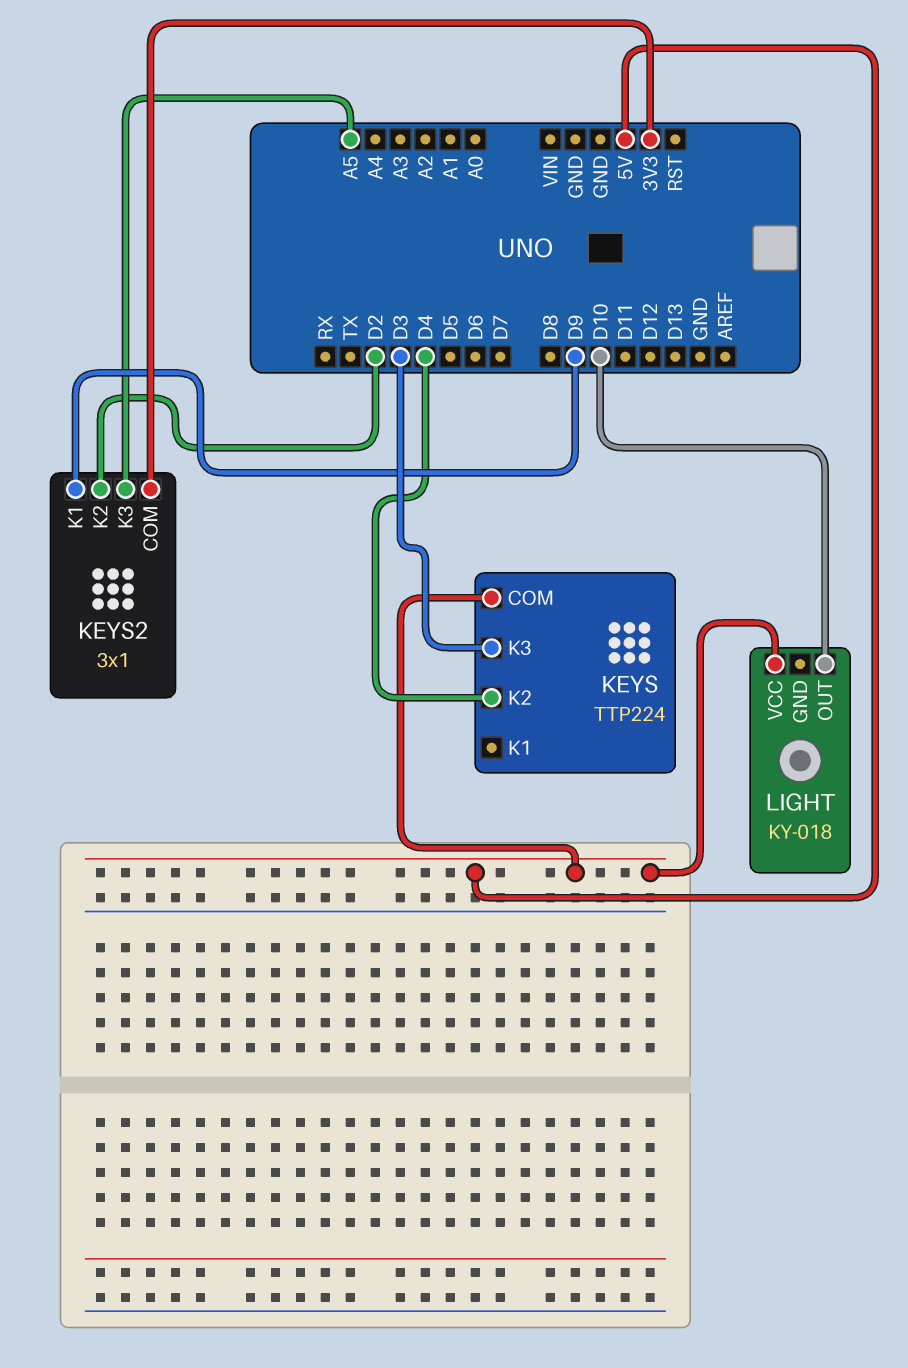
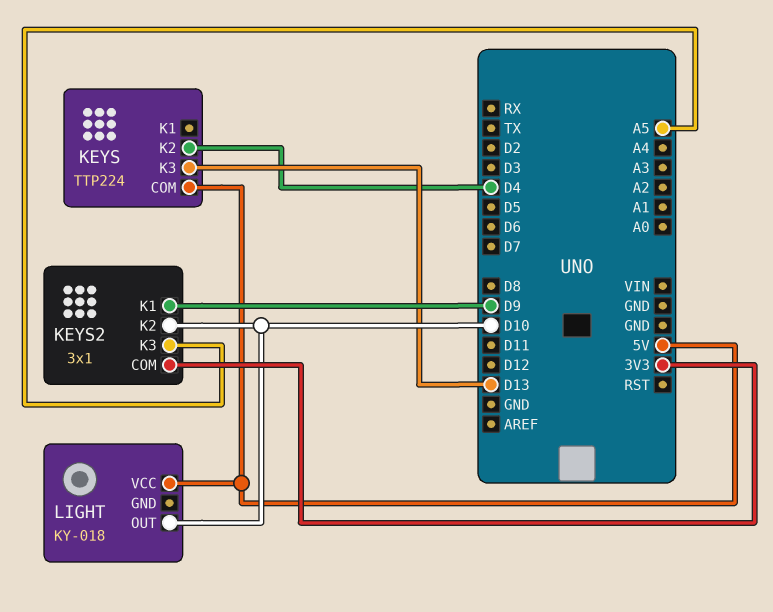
KEYS pin K3: D3 -> D13
KEYS2 pin K2: D2 -> D10

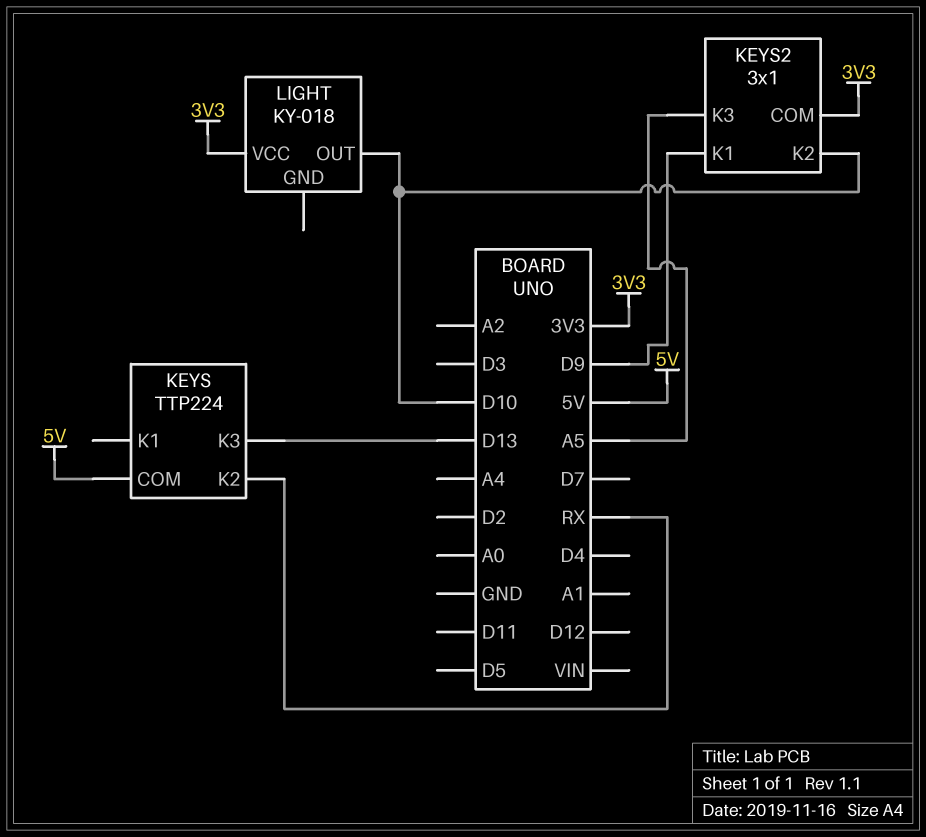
KEYS pin K2: D4 -> RX
LIGHT pin VCC: 5V -> 3V3

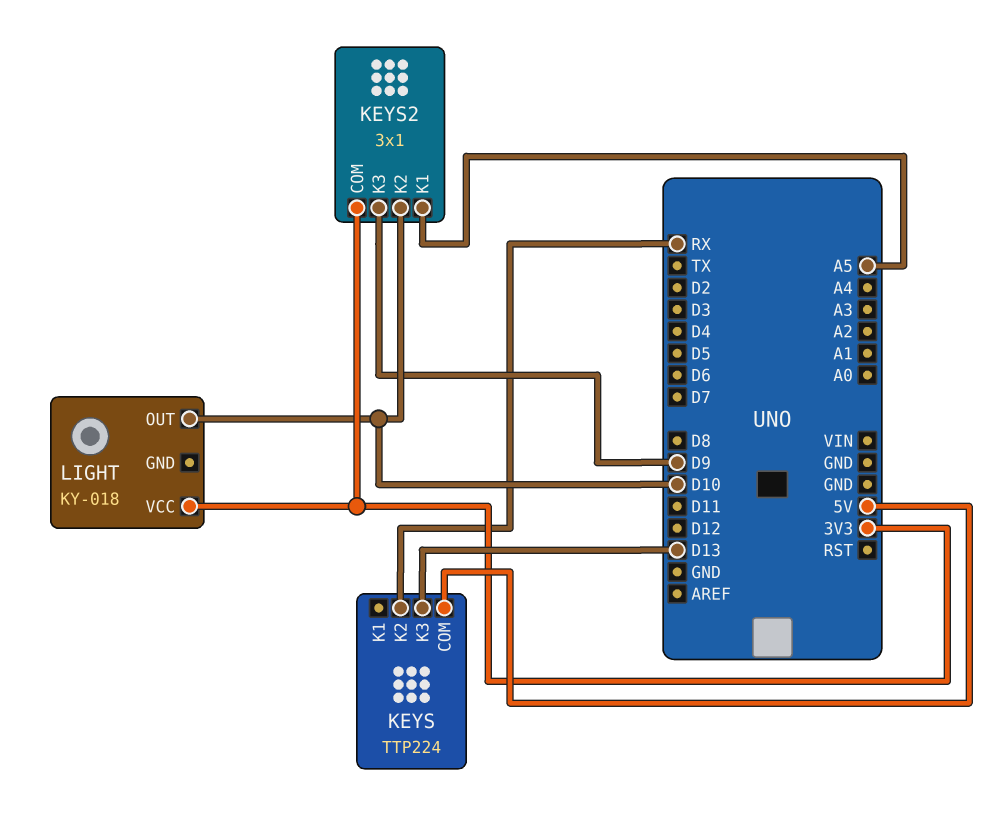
KEYS2 pin K1: D9 -> A5
KEYS2 pin K3: A5 -> D9

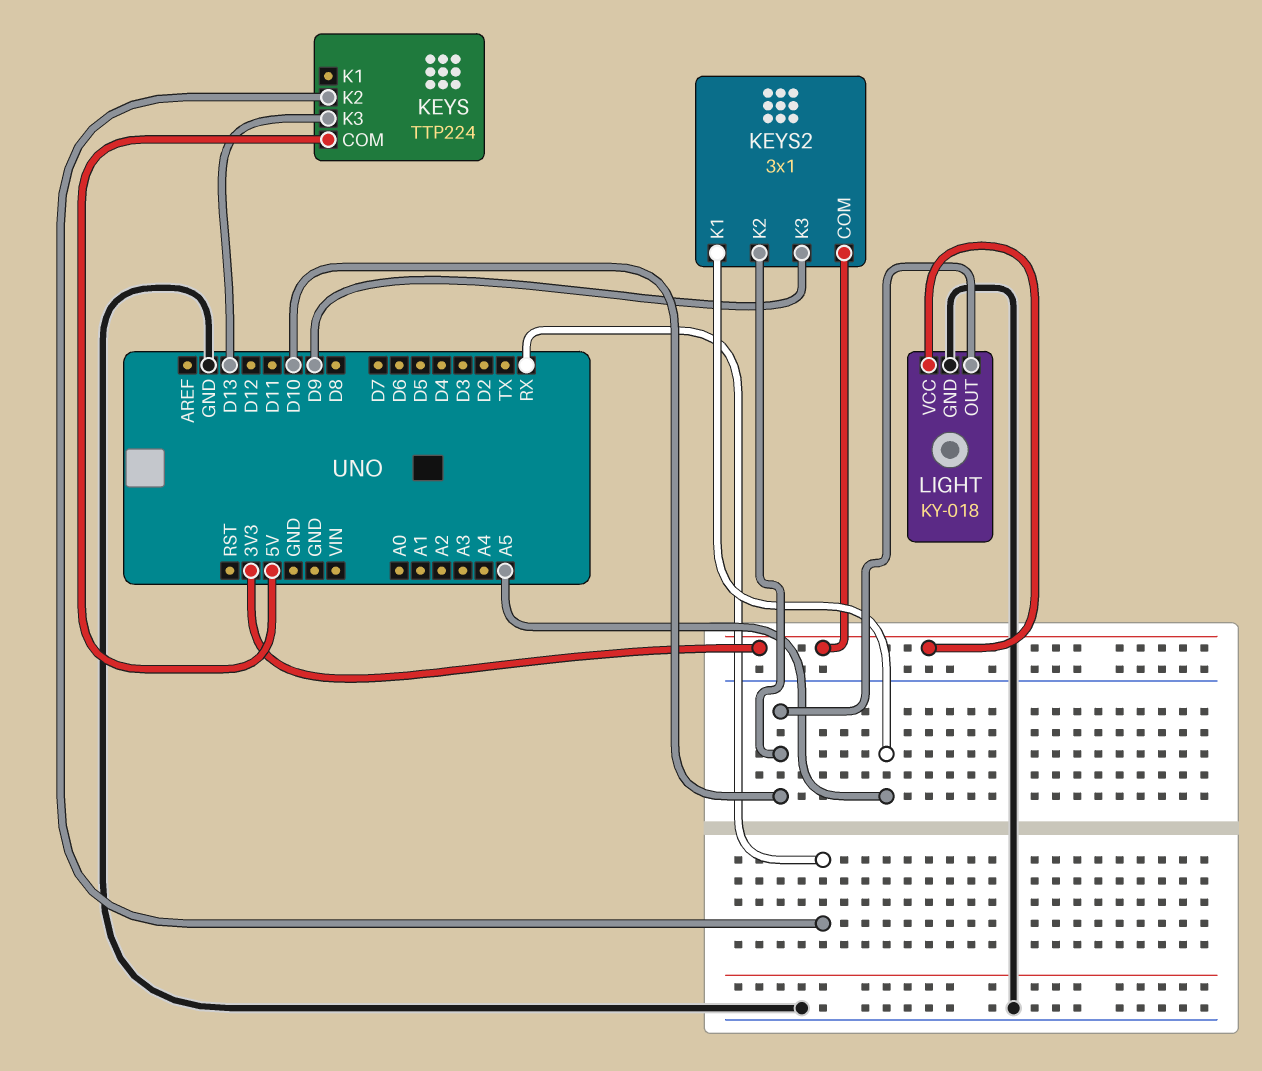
LIGHT pin GND: none -> GND

